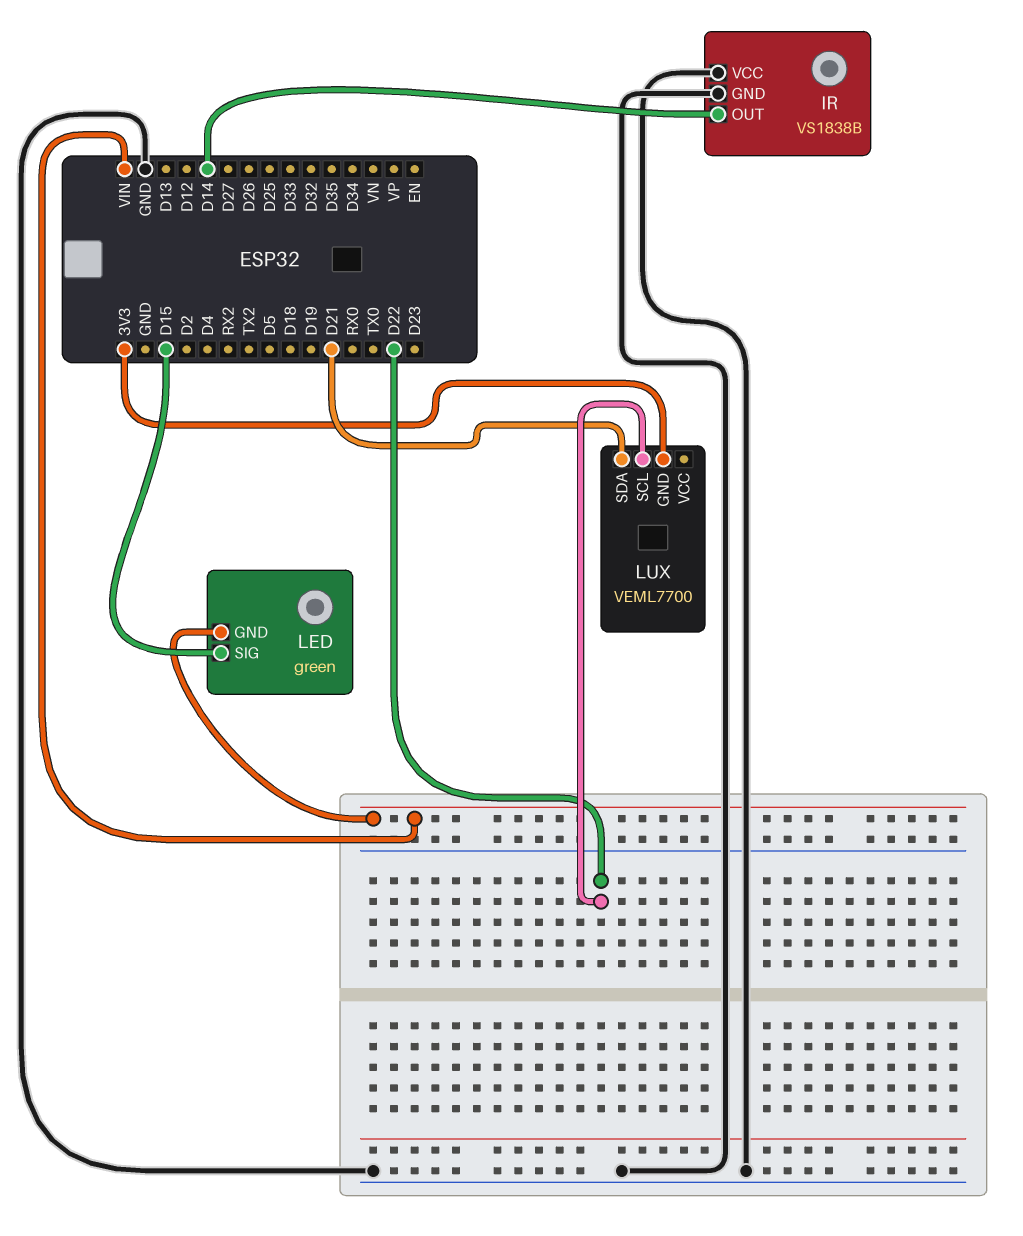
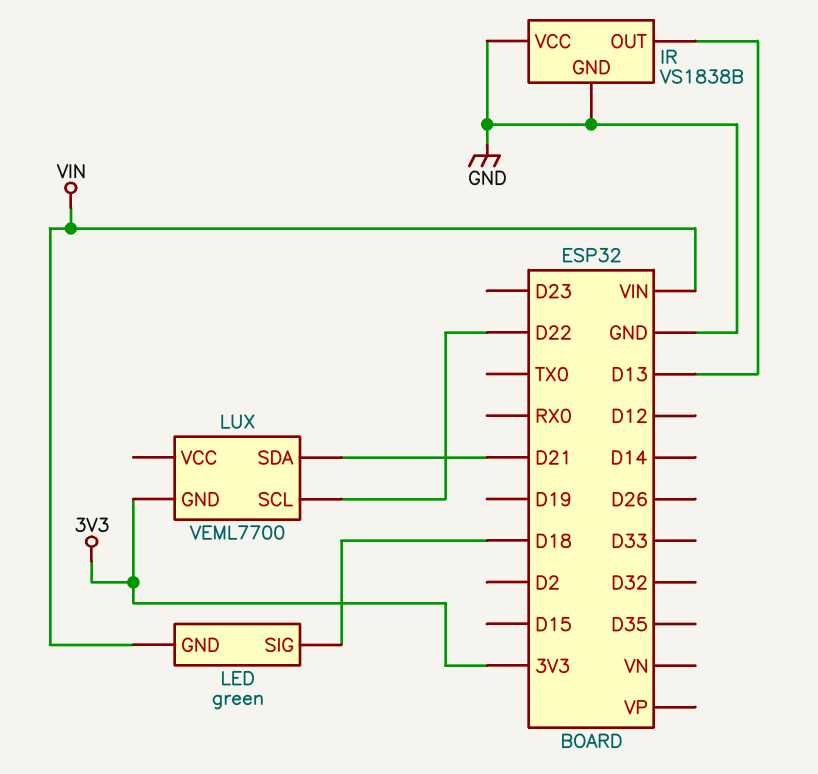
IR pin OUT: D14 -> D13
LED pin SIG: D15 -> D18

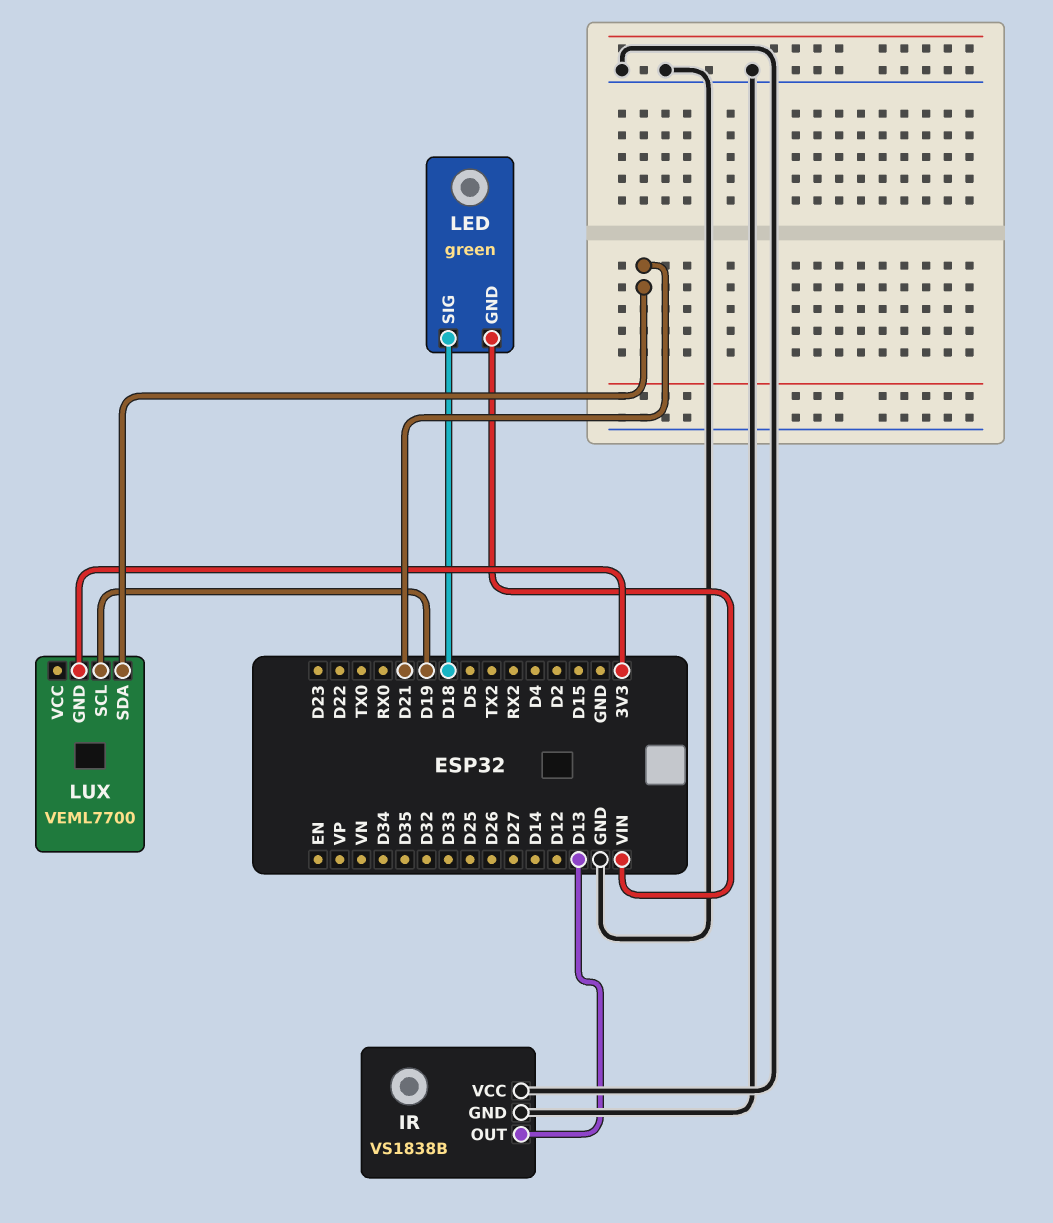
LUX pin SCL: D22 -> D19

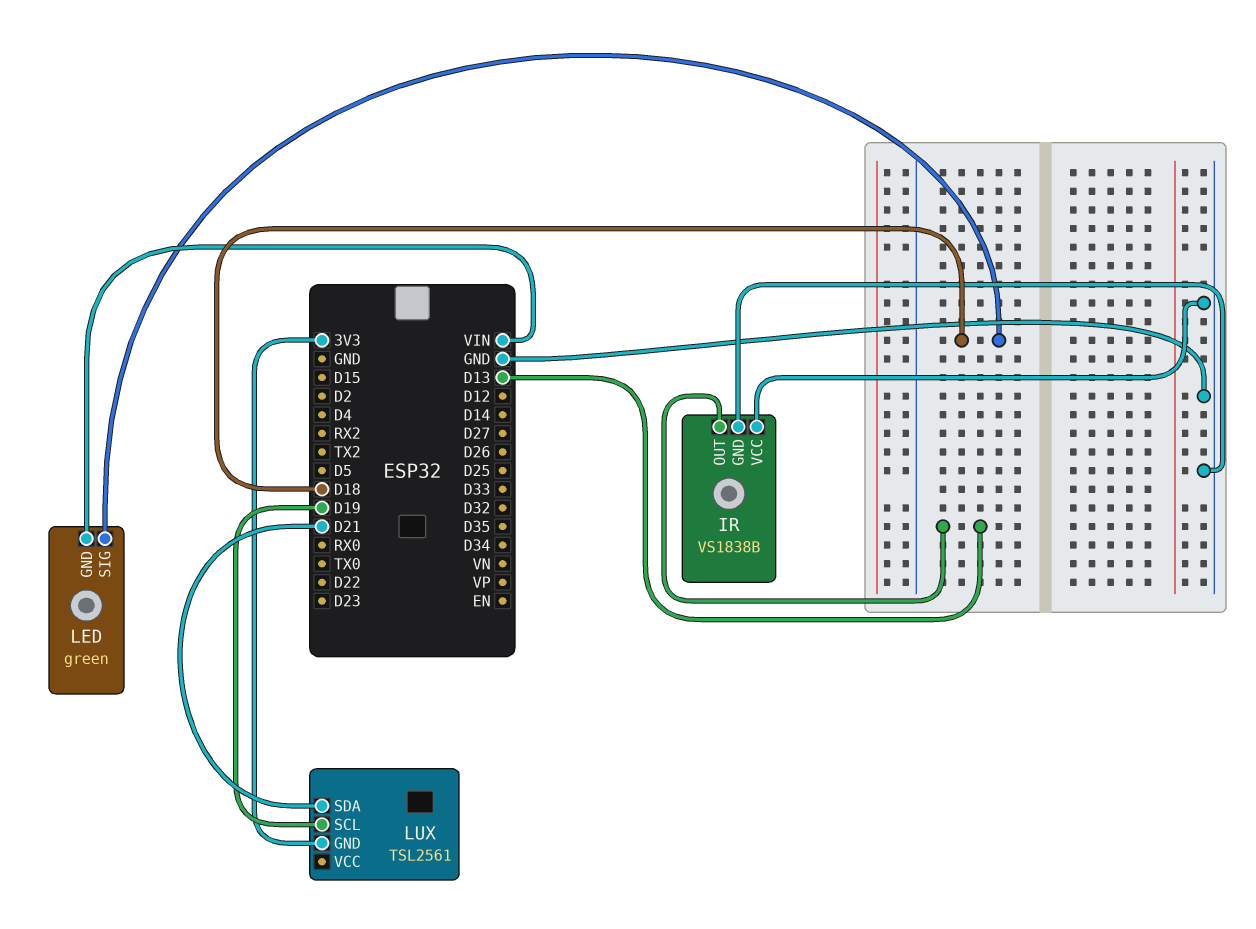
LUX: VEML7700 -> TSL2561

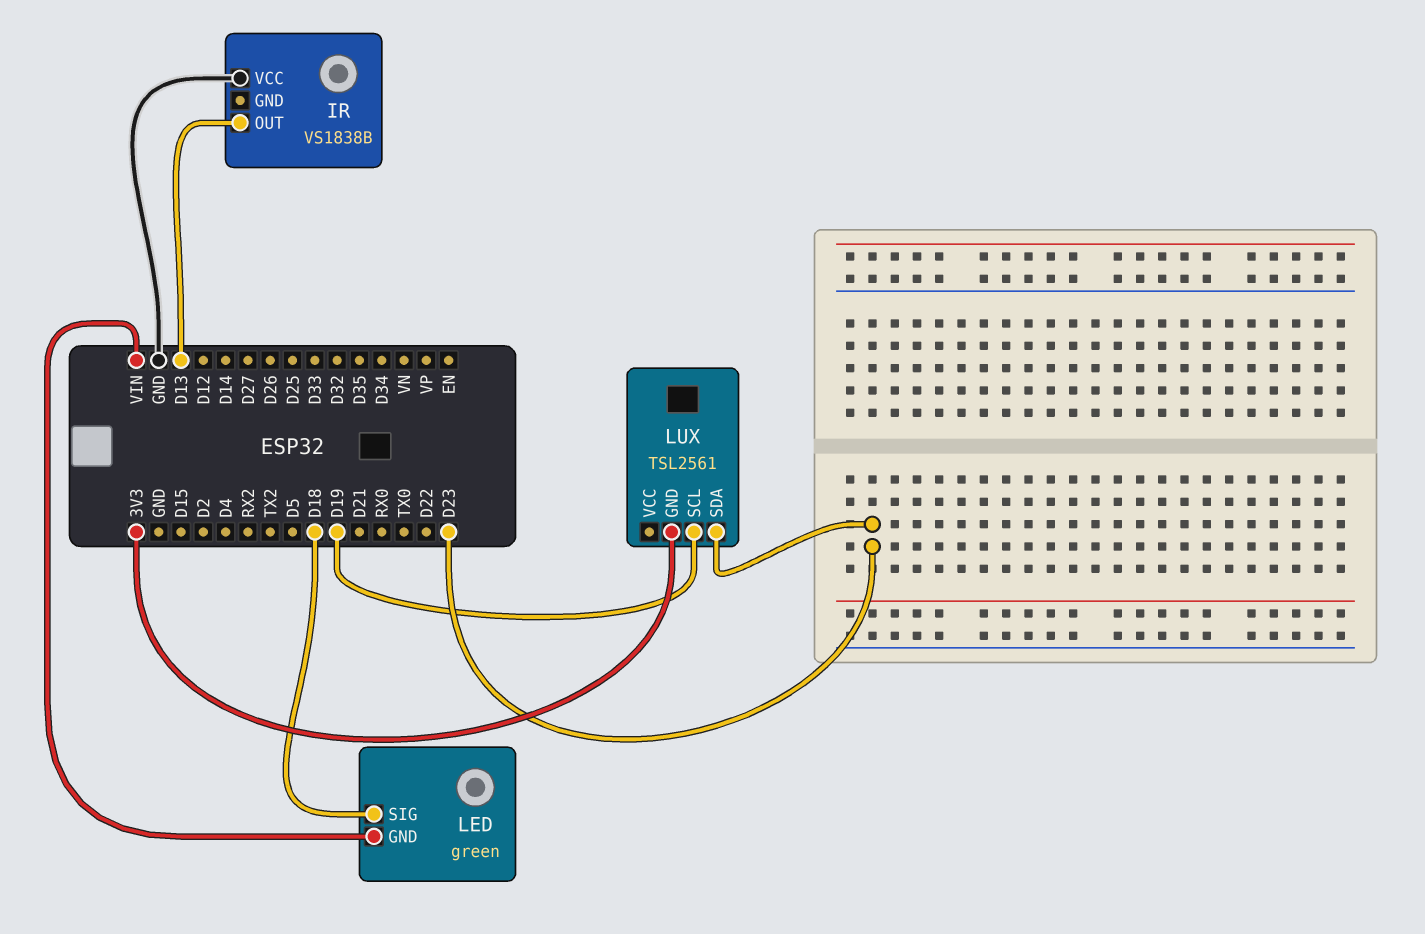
IR pin GND: GND -> none
LUX pin SDA: D21 -> D23

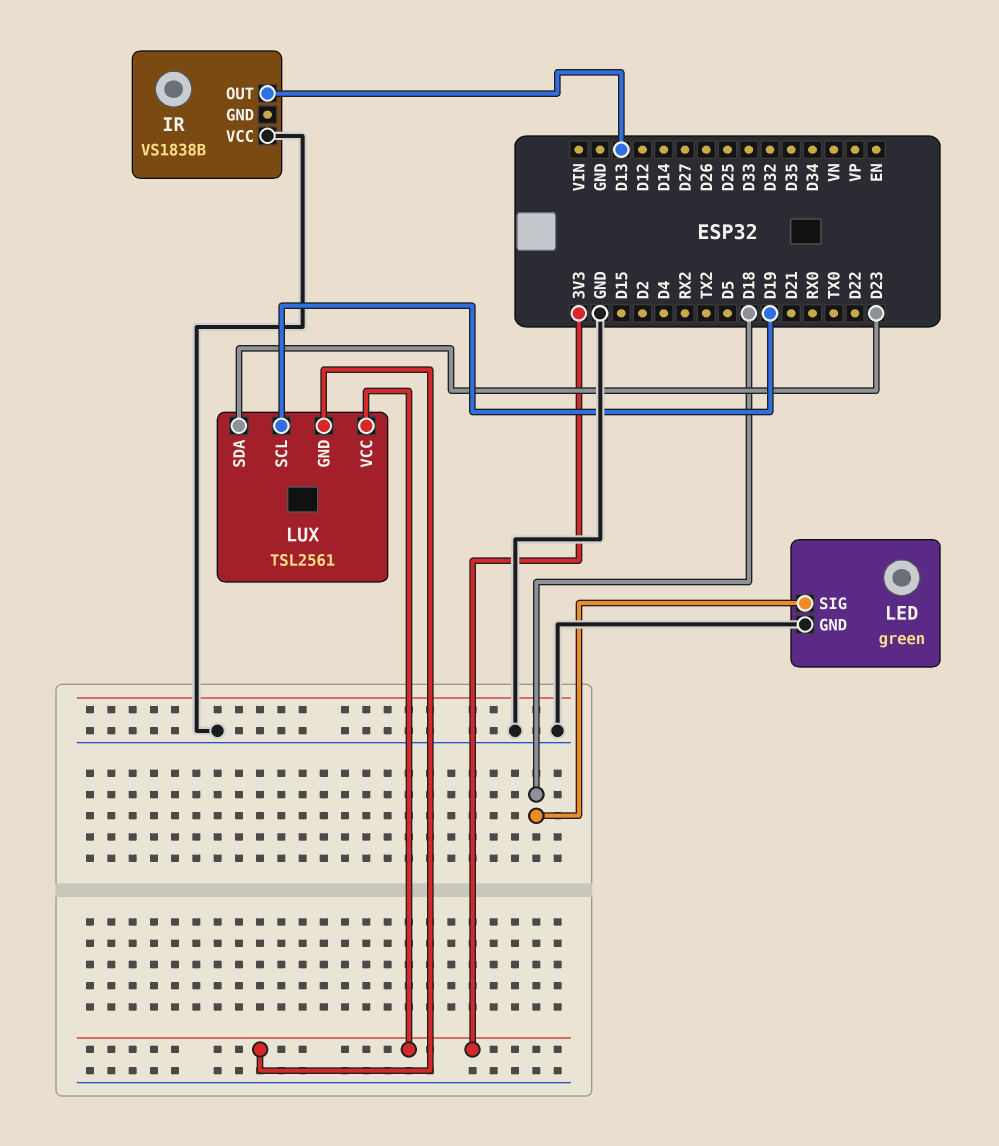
LED pin GND: VIN -> GND
LUX pin VCC: none -> 3V3

